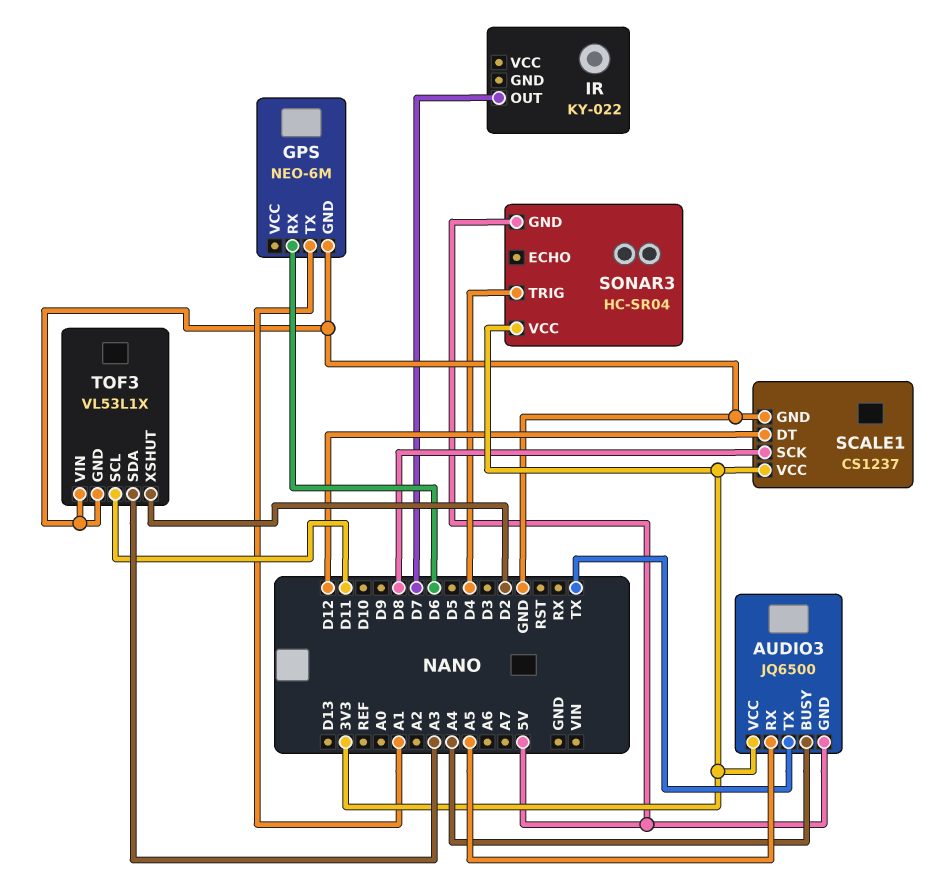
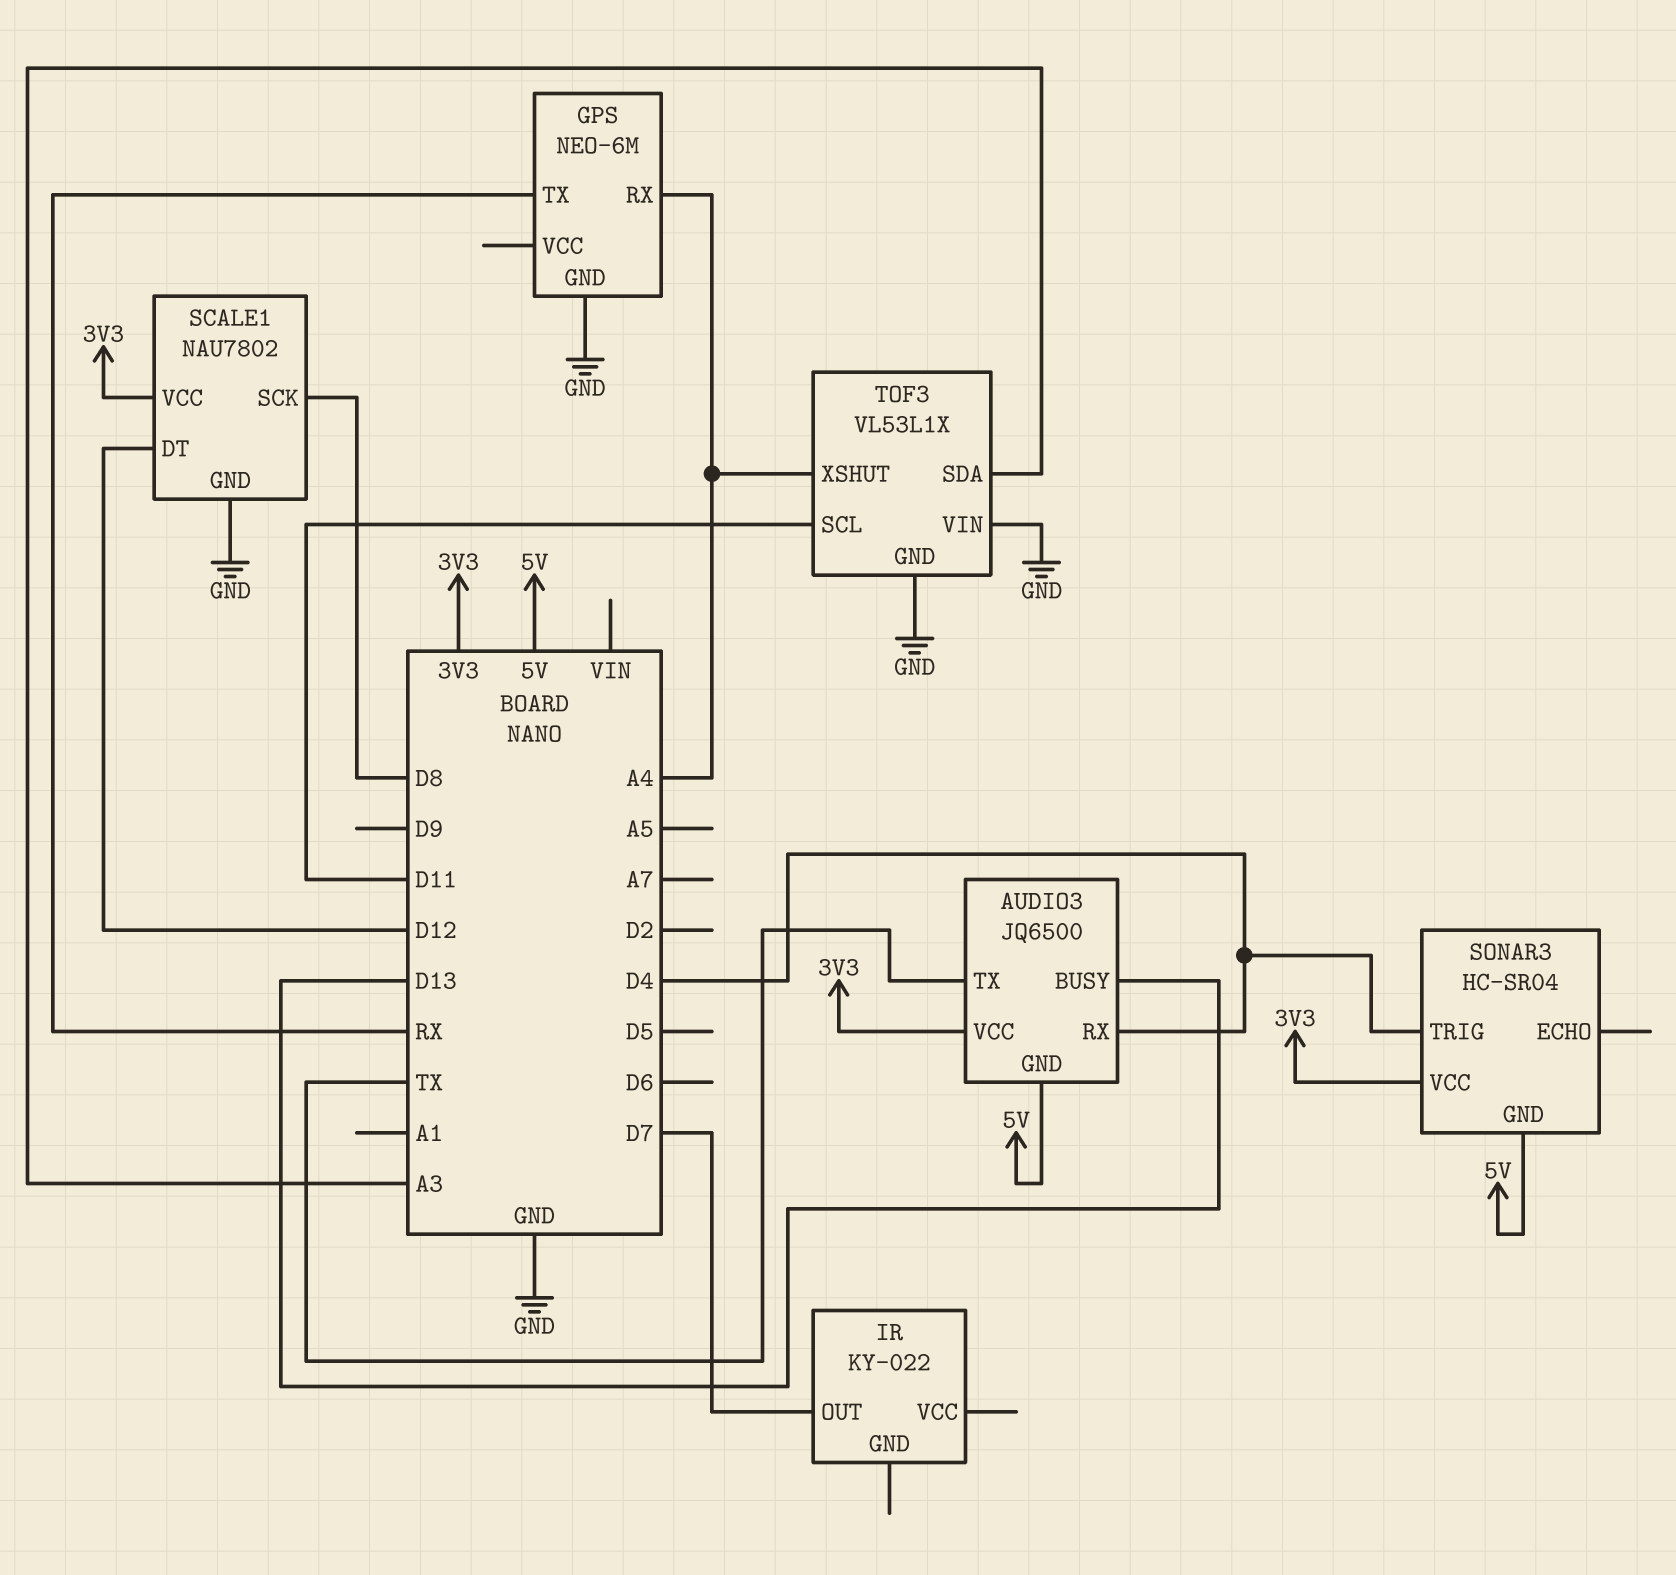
AUDIO3 pin BUSY: A4 -> D13
AUDIO3 pin RX: A5 -> D4
GPS pin RX: D6 -> A4
GPS pin TX: A1 -> RX
SCALE1: CS1237 -> NAU7802
TOF3 pin XSHUT: D2 -> A4

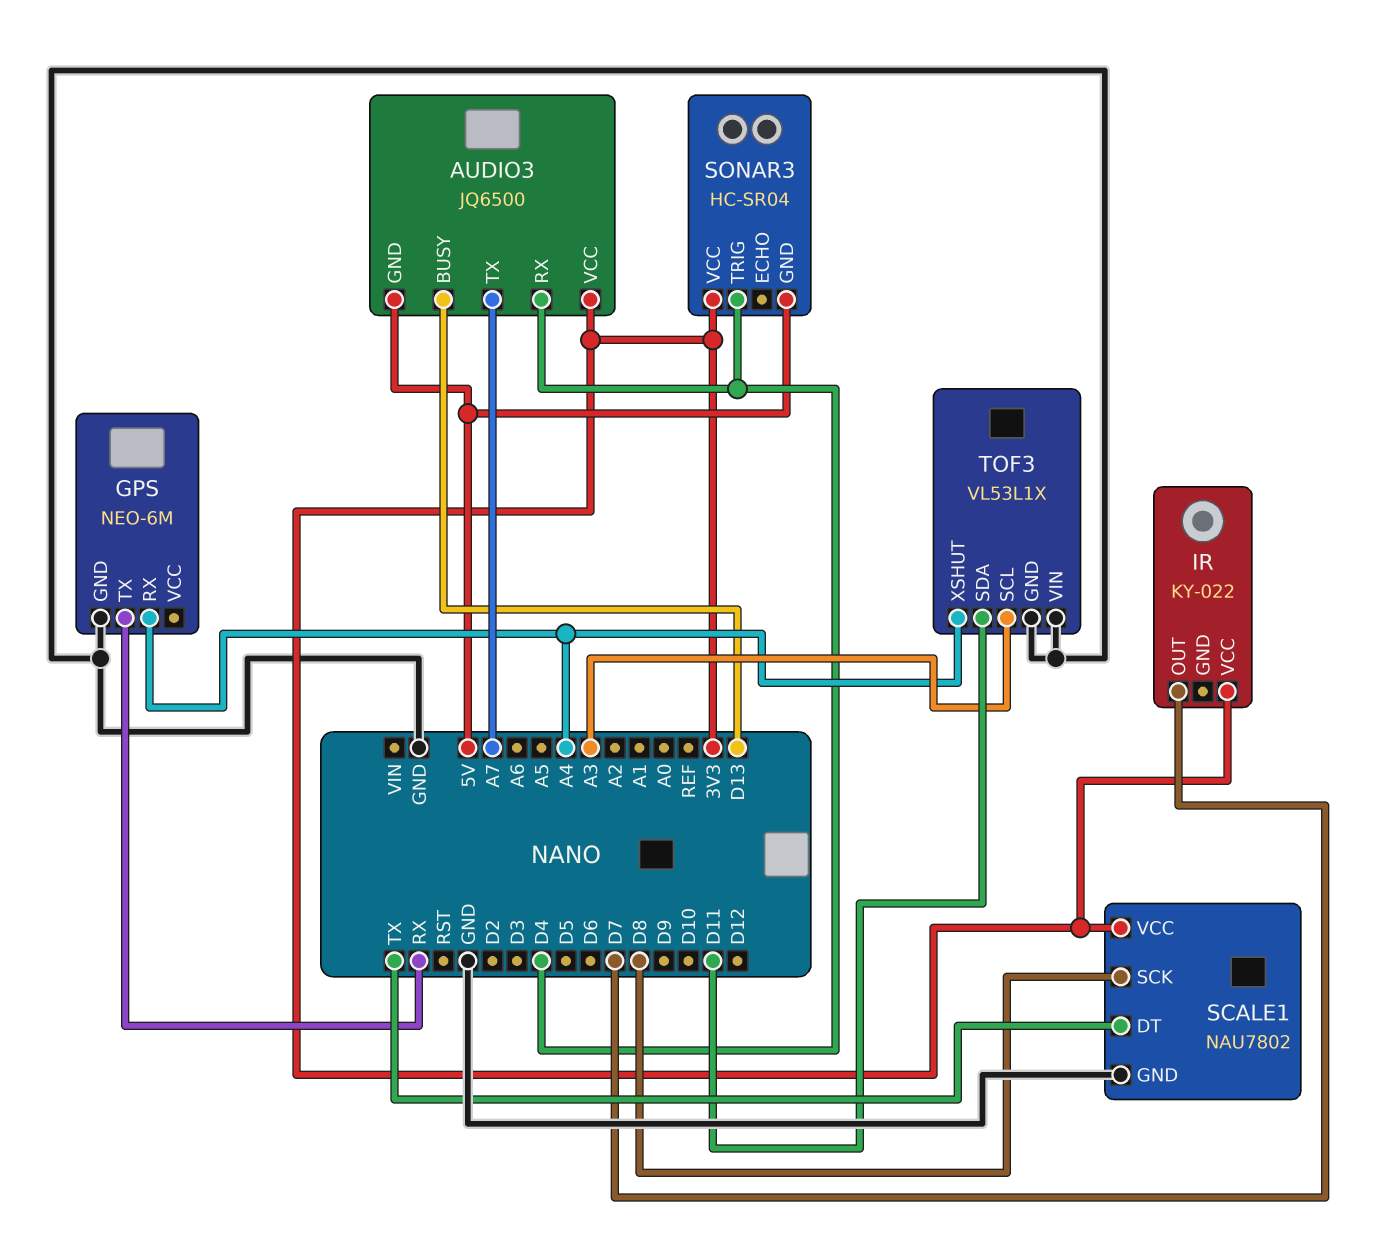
AUDIO3 pin TX: TX -> A7
IR pin VCC: none -> 3V3
SCALE1 pin DT: D12 -> TX
TOF3 pin SCL: D11 -> A3
TOF3 pin SDA: A3 -> D11

